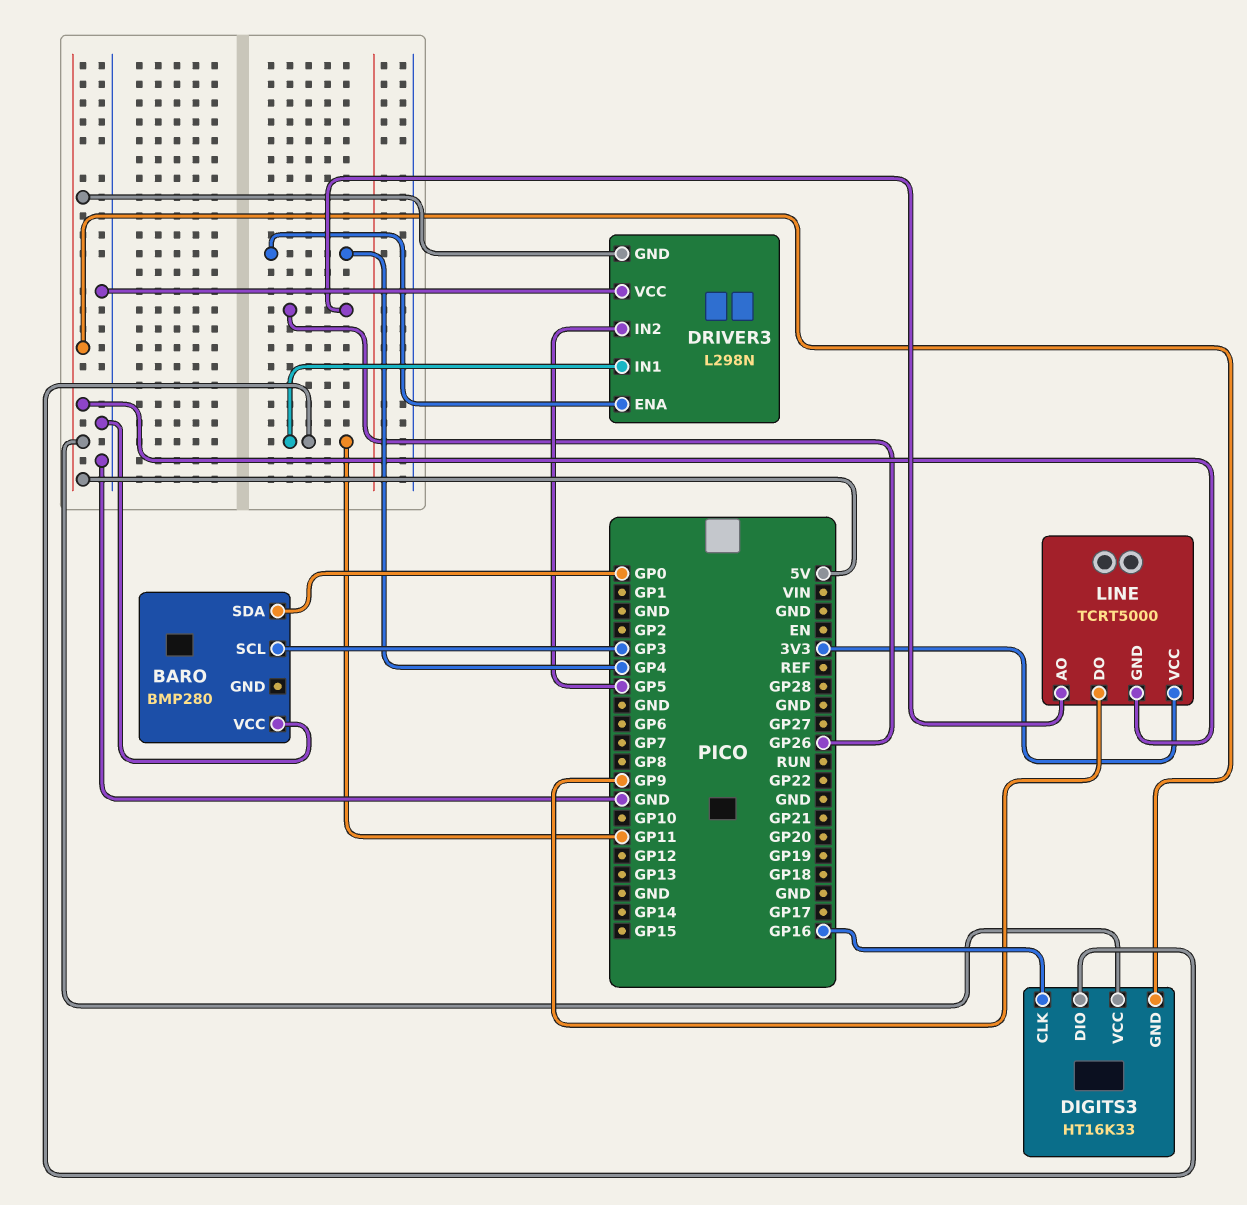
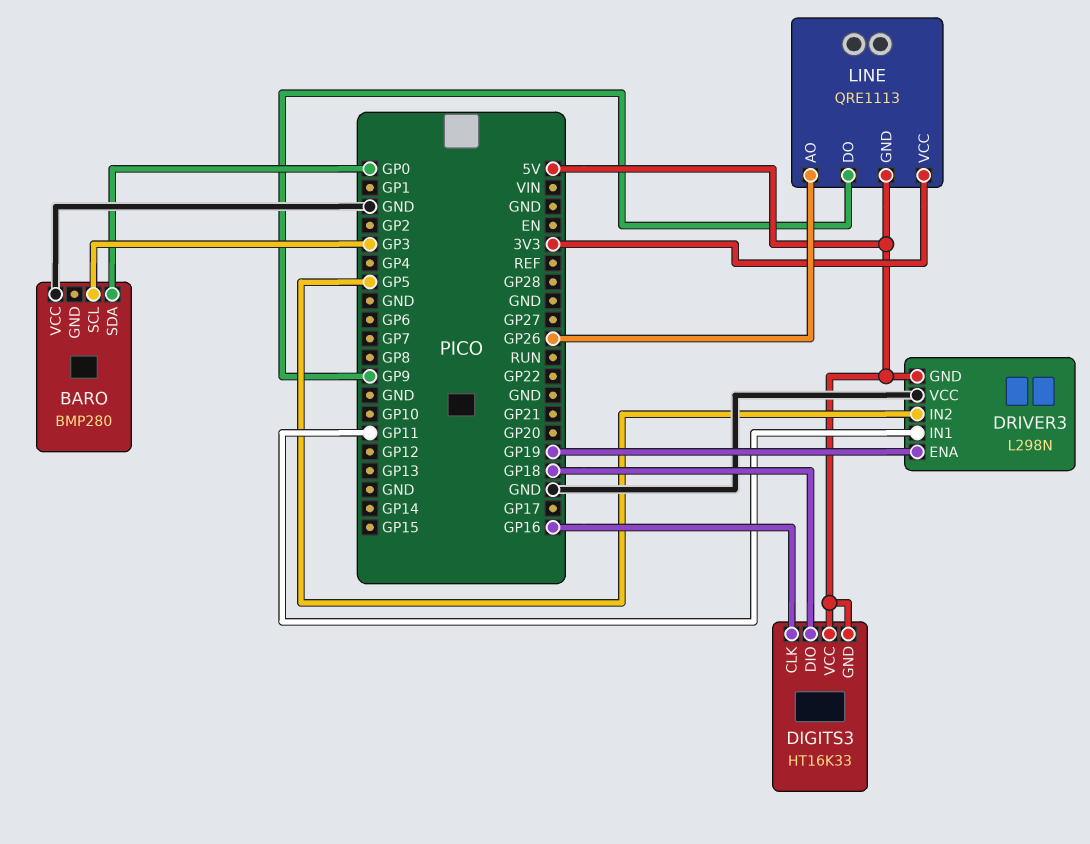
DIGITS3 pin DIO: GP11 -> GP18
DRIVER3 pin ENA: GP4 -> GP19
LINE: TCRT5000 -> QRE1113

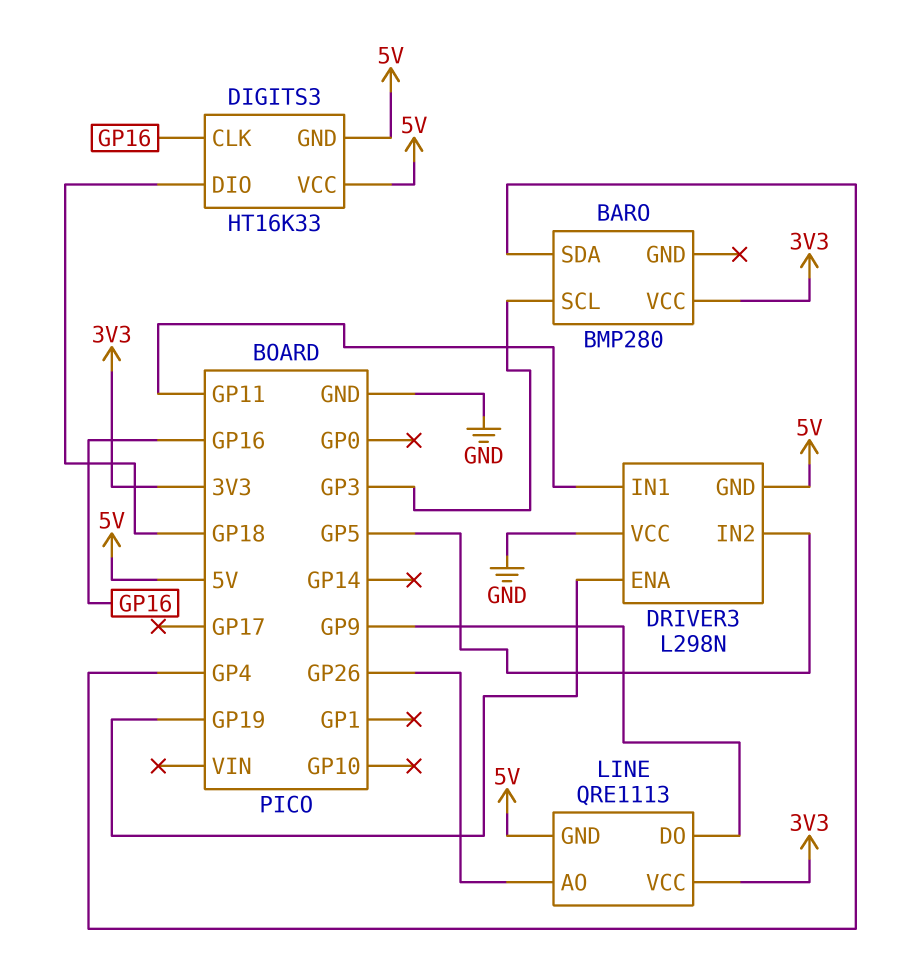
BARO pin SDA: GP0 -> GP4
BARO pin VCC: GND -> 3V3

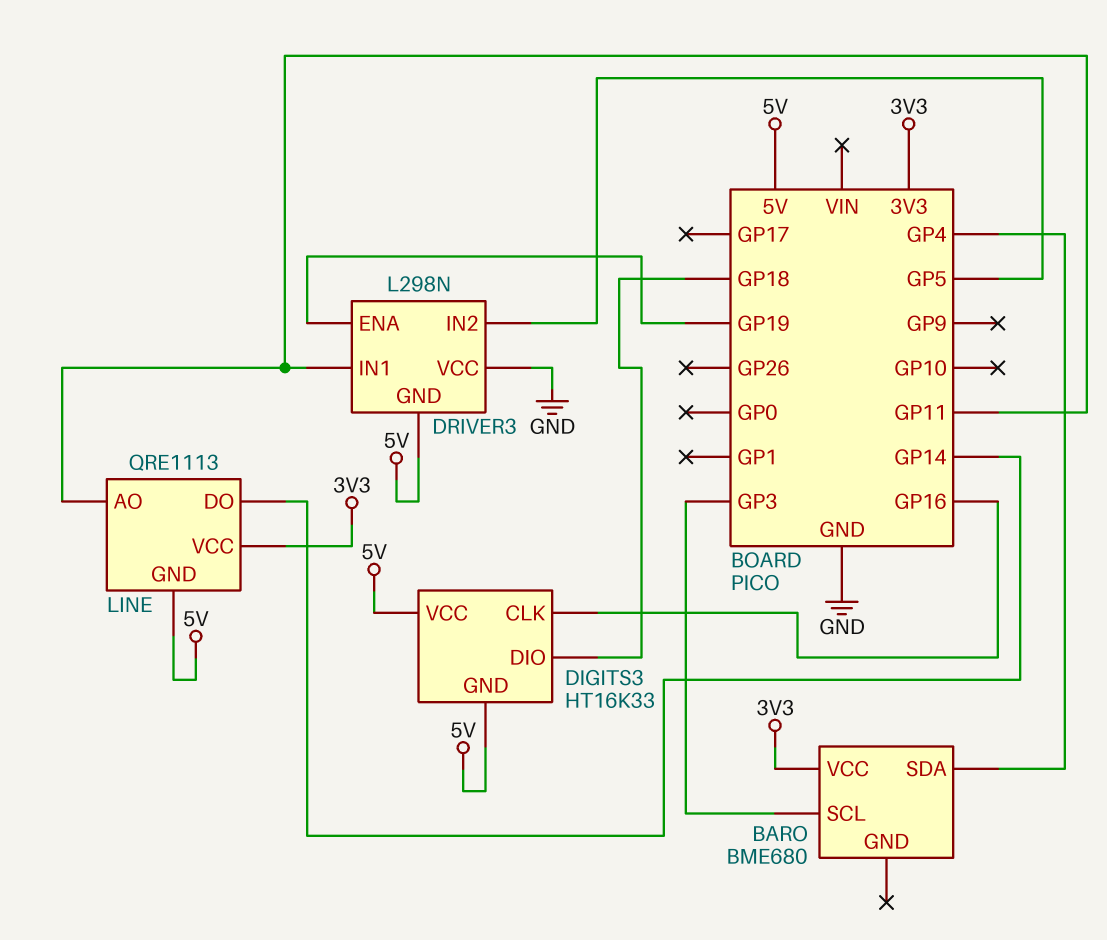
BARO: BMP280 -> BME680
LINE pin AO: GP26 -> GP11
LINE pin DO: GP9 -> GP14

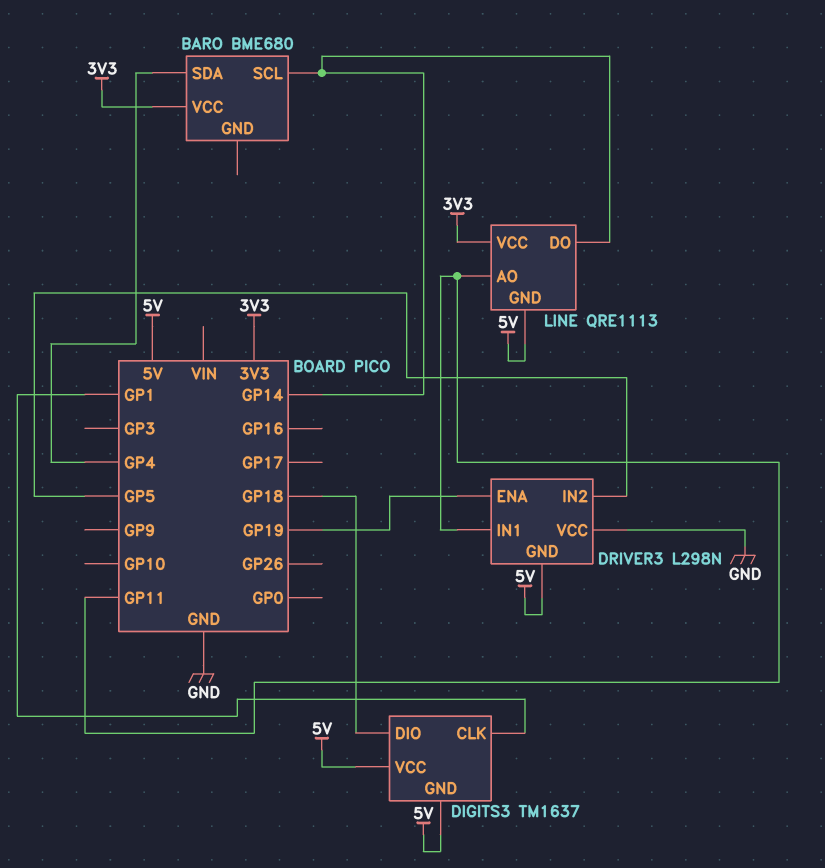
BARO pin SCL: GP3 -> GP14
DIGITS3: HT16K33 -> TM1637
DIGITS3 pin CLK: GP16 -> GP1

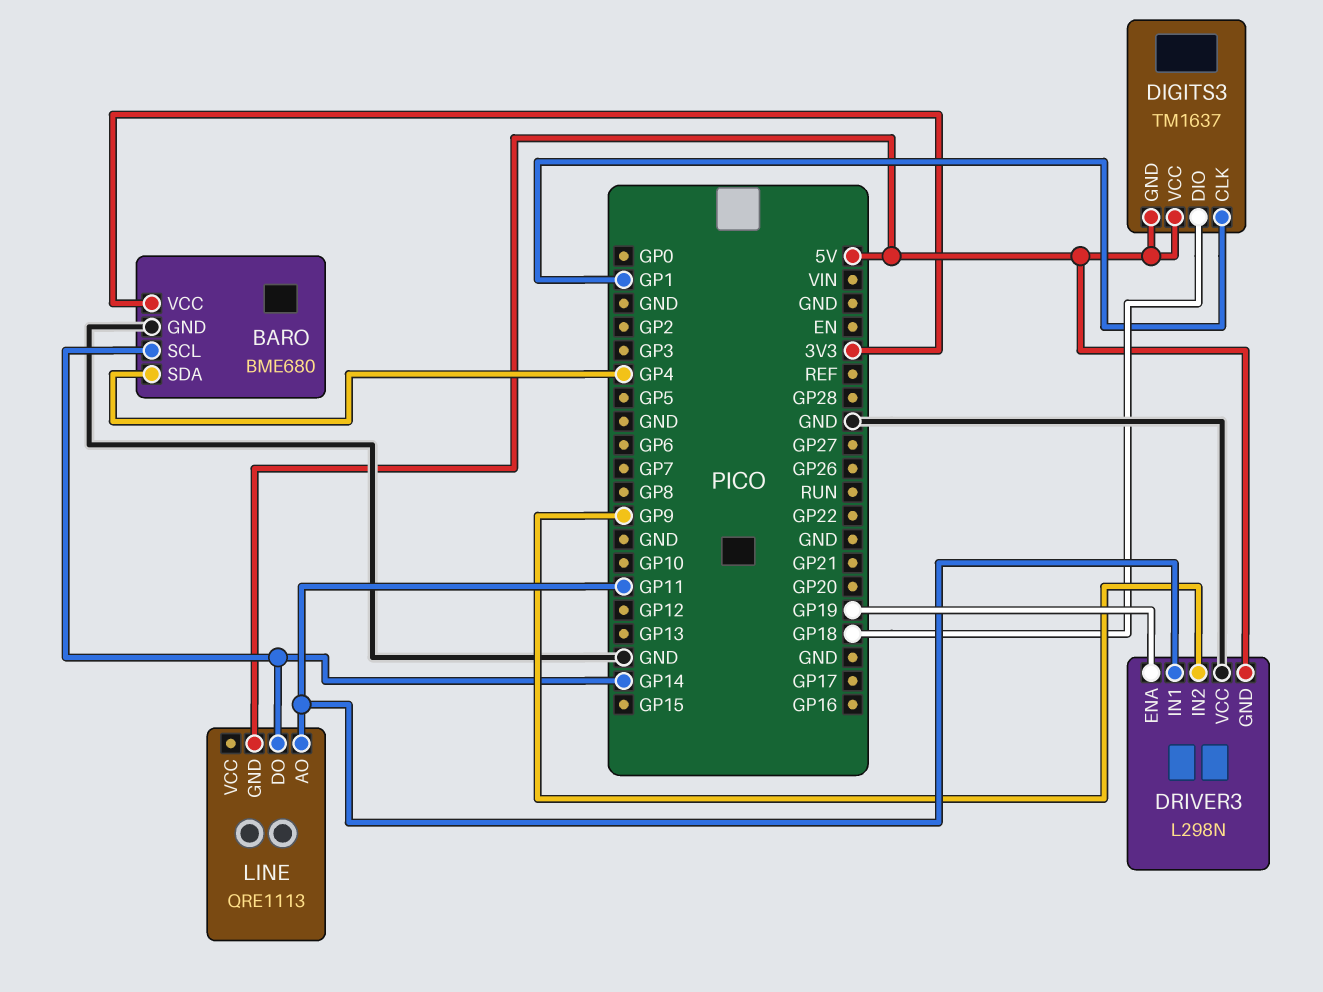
BARO pin GND: none -> GND
DRIVER3 pin IN2: GP5 -> GP9
LINE pin VCC: 3V3 -> none

